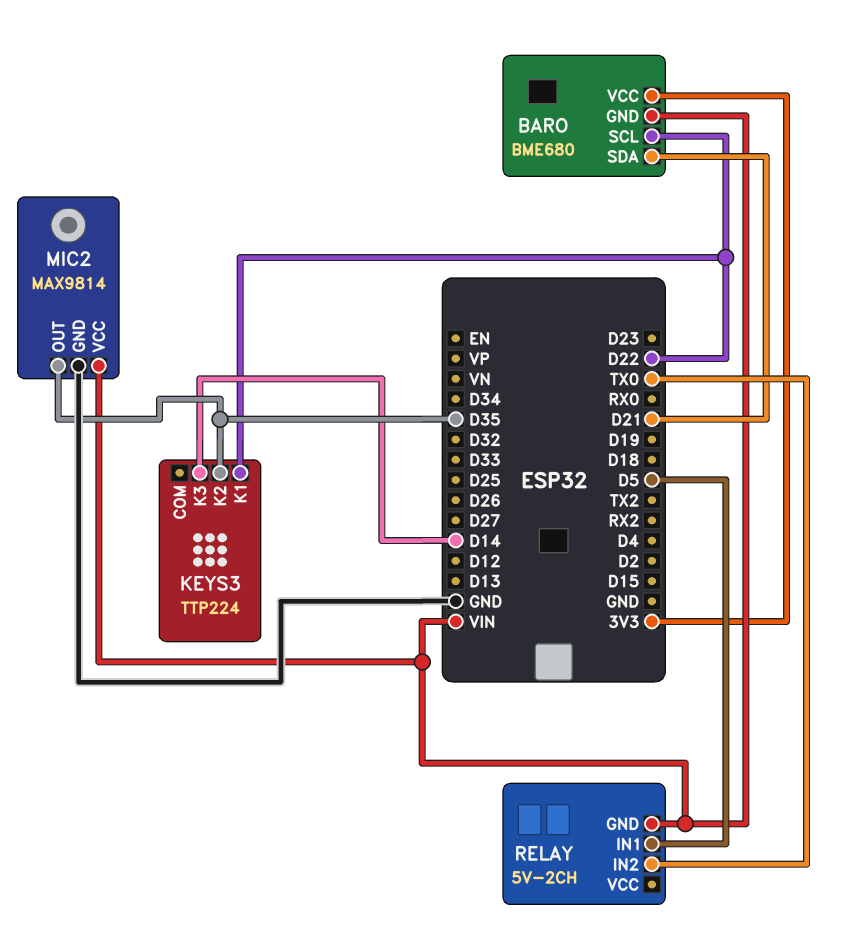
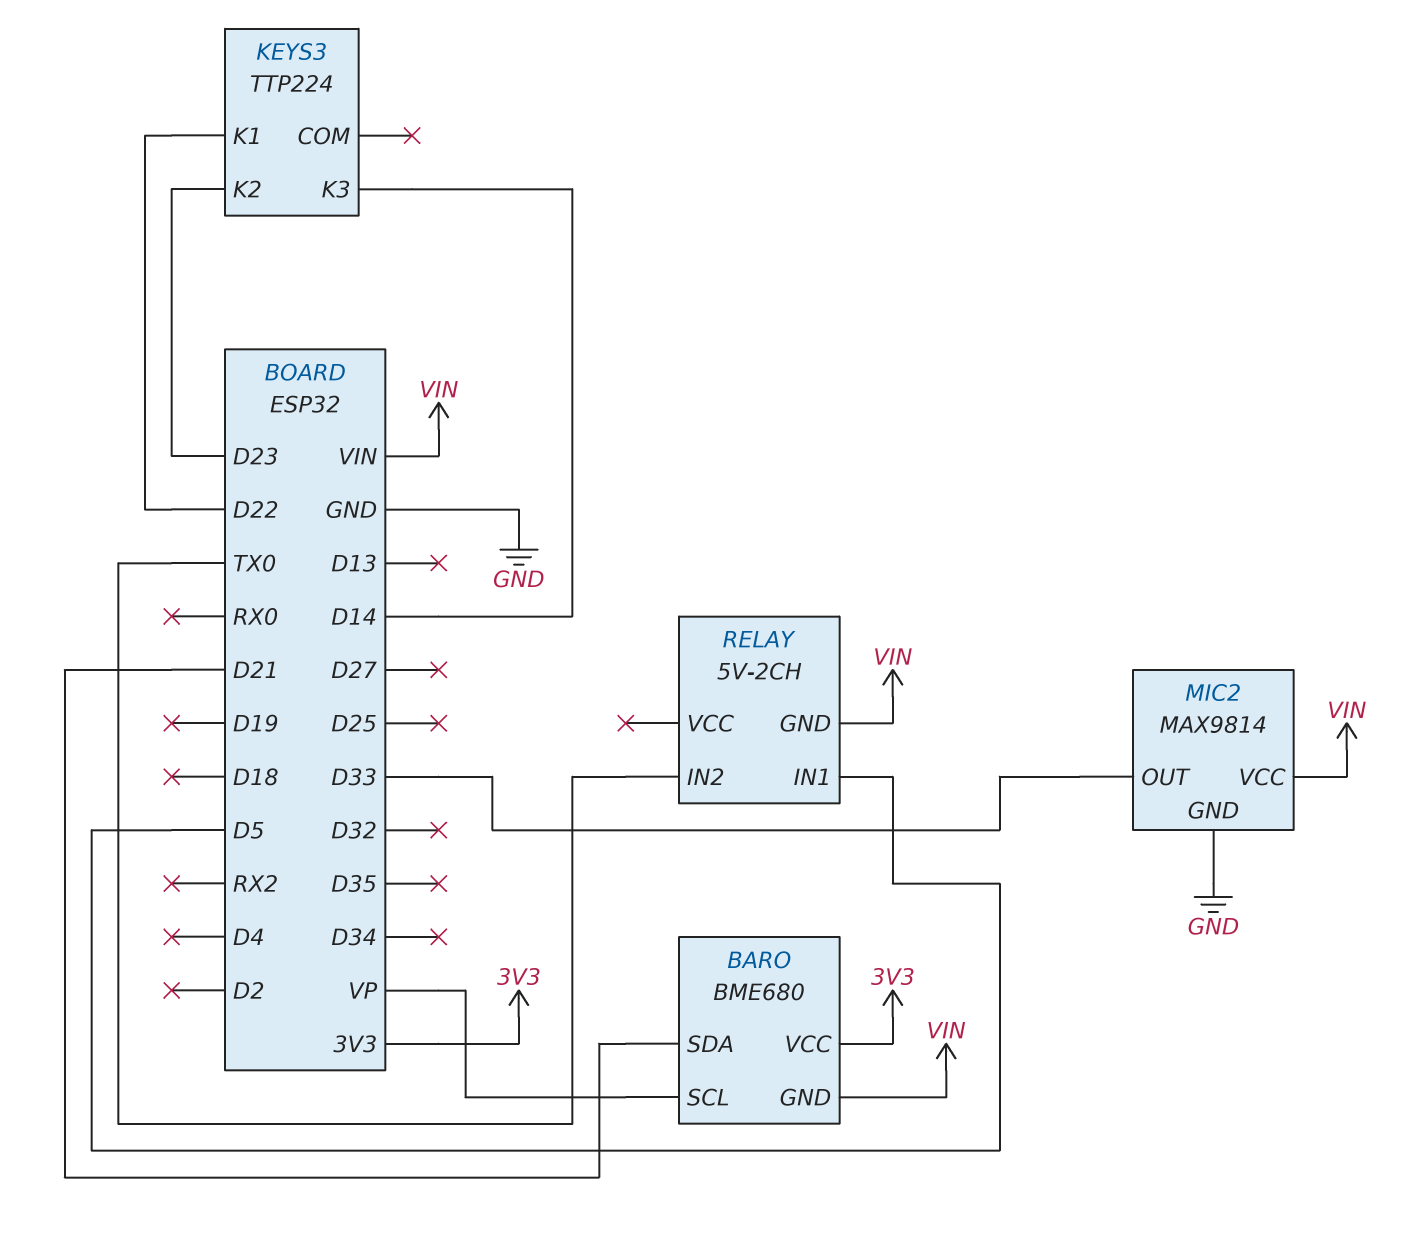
BARO pin SCL: D22 -> VP
KEYS3 pin K2: D35 -> D23
MIC2 pin OUT: D35 -> D33

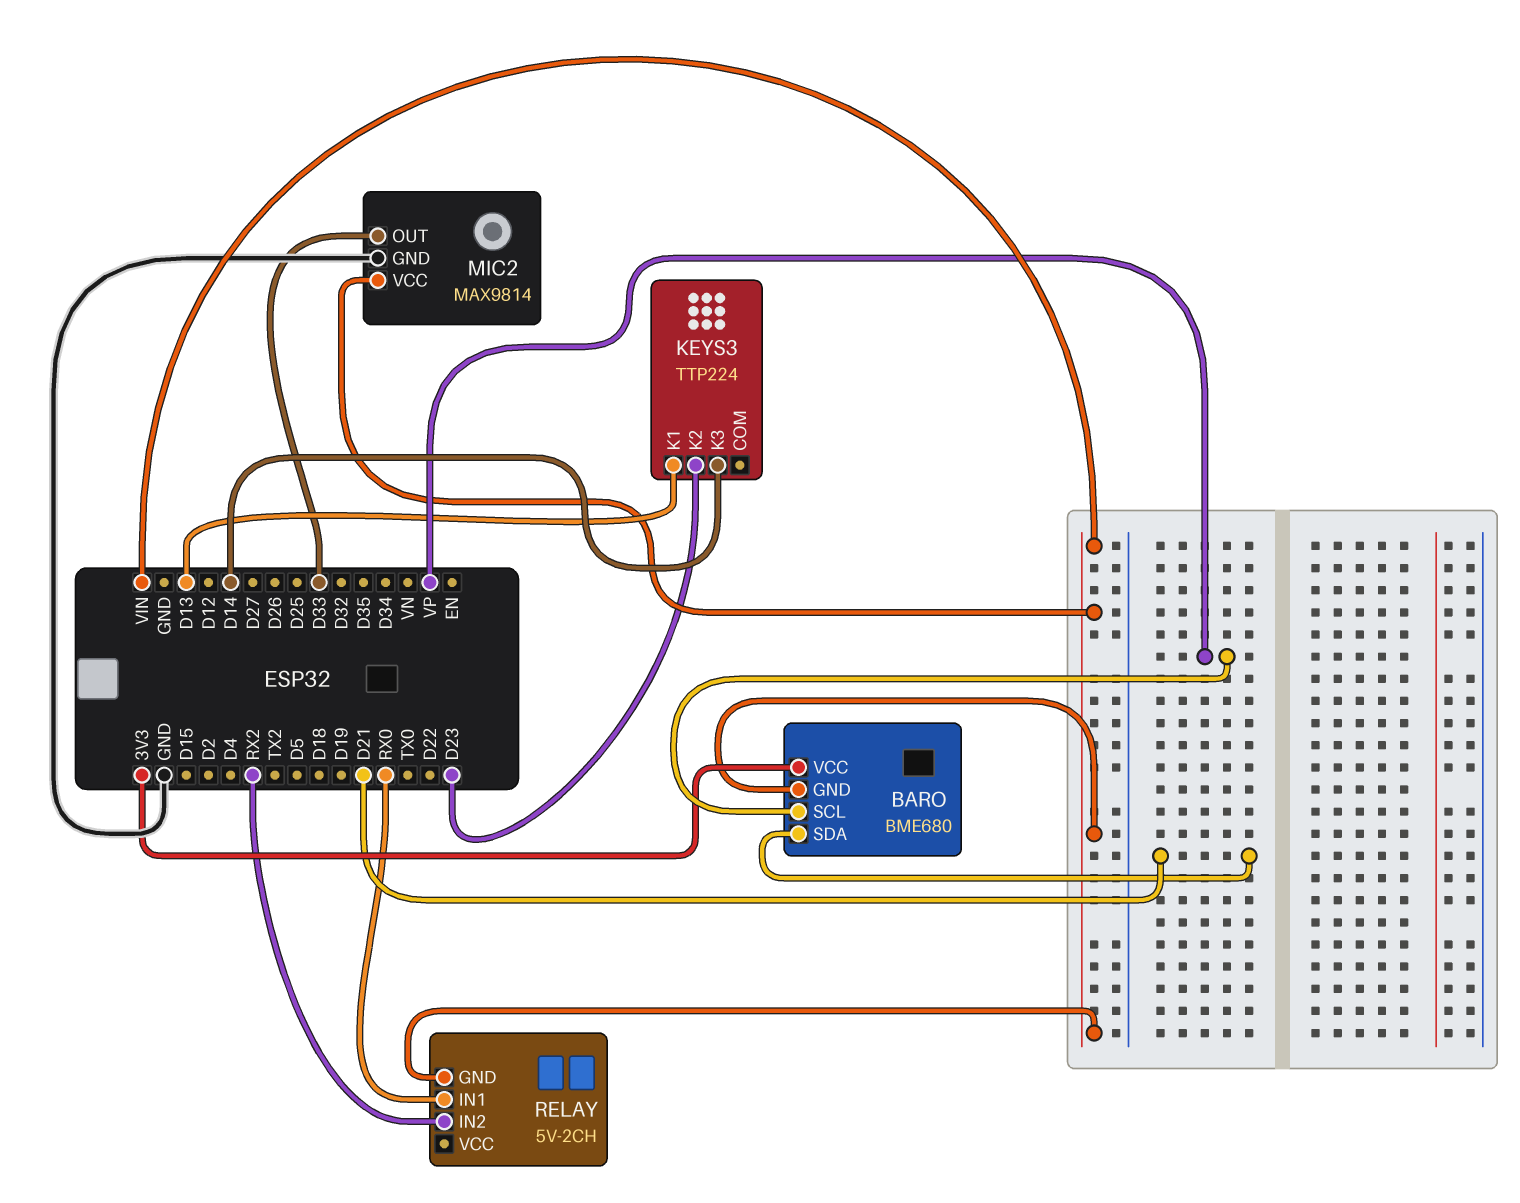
KEYS3 pin K1: D22 -> D13
RELAY pin IN1: D5 -> RX0
RELAY pin IN2: TX0 -> RX2

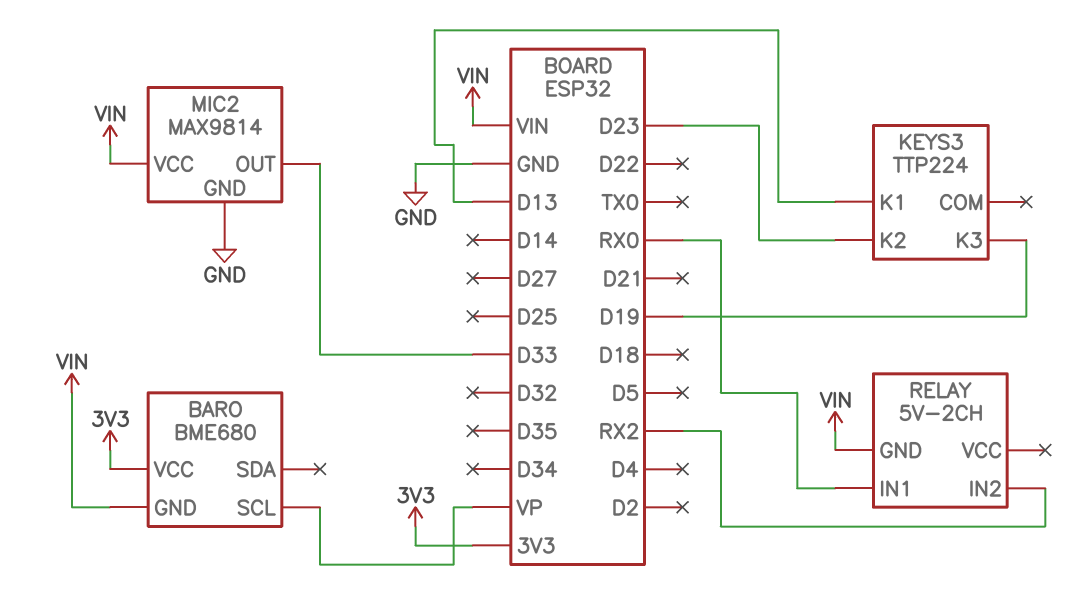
BARO pin SDA: D21 -> none
KEYS3 pin K3: D14 -> D19

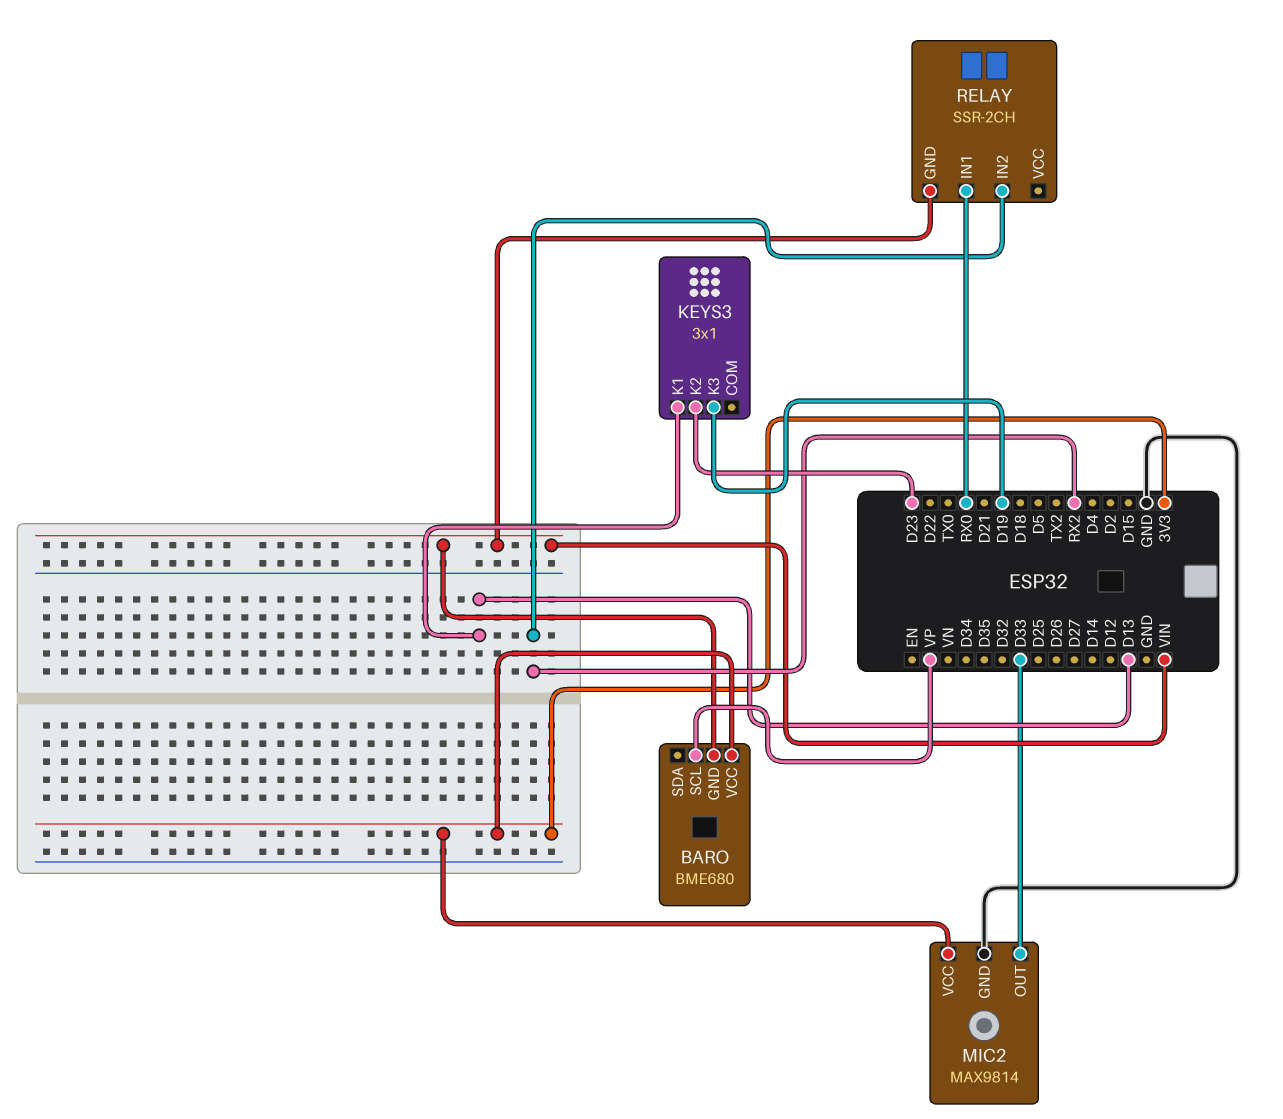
KEYS3: TTP224 -> 3x1
MIC2 pin VCC: VIN -> 3V3
RELAY: 5V-2CH -> SSR-2CH

